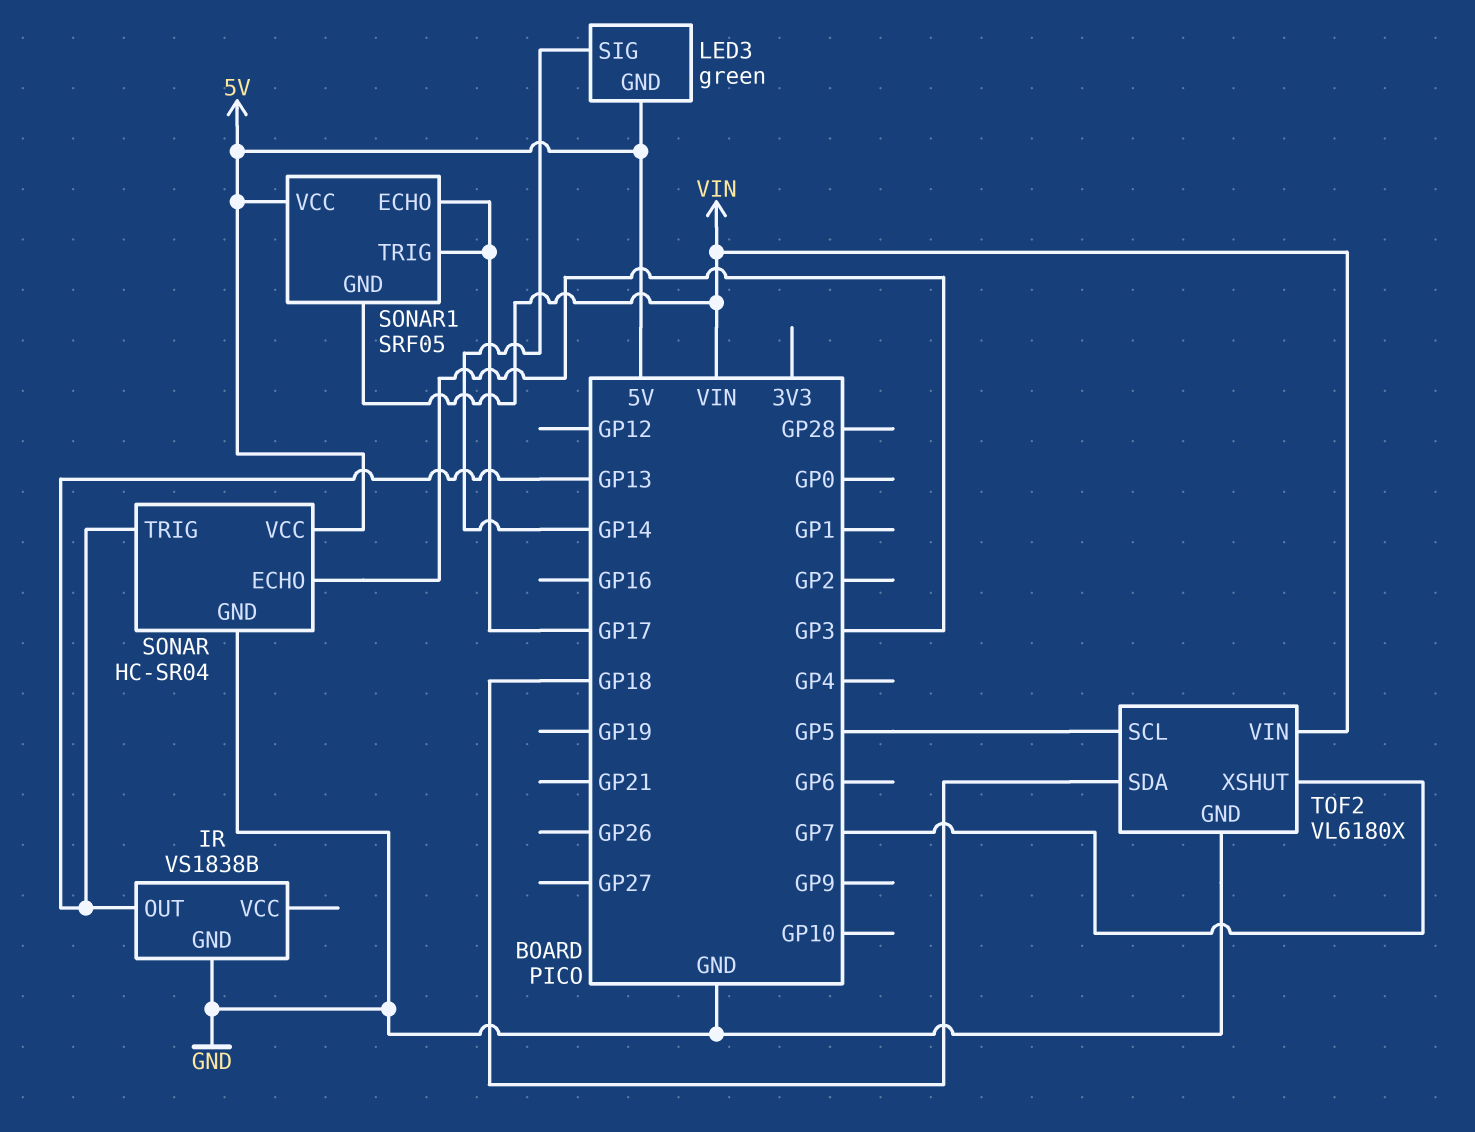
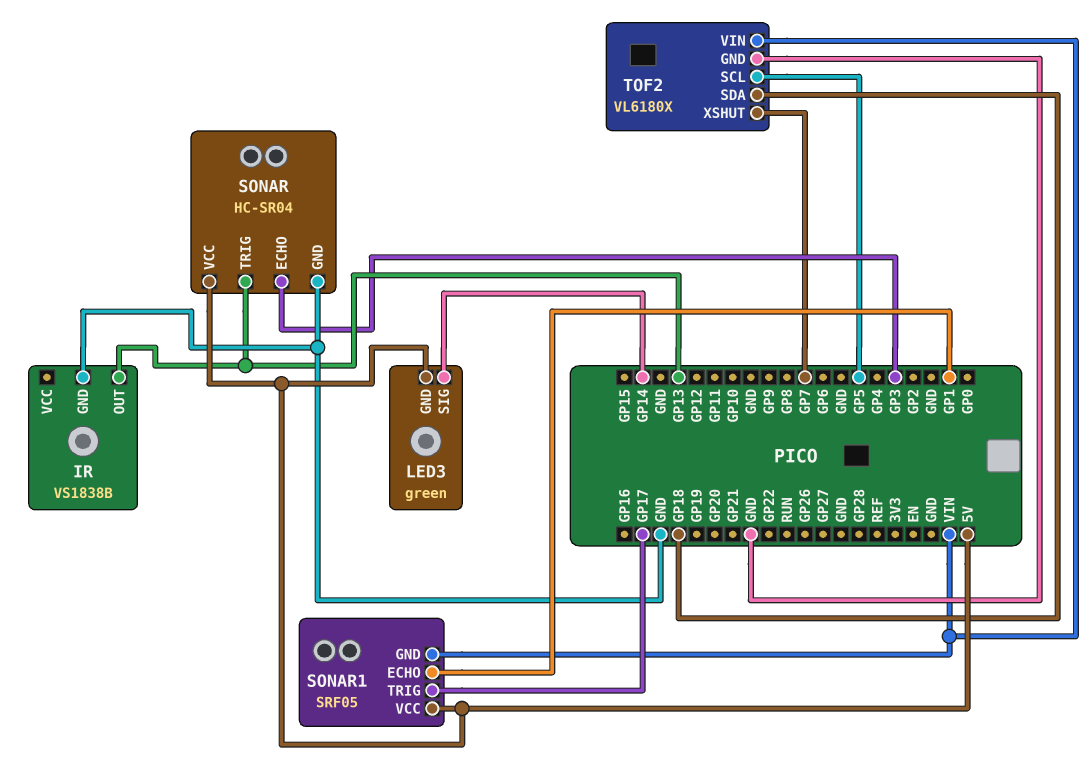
SONAR1 pin ECHO: GP17 -> GP1

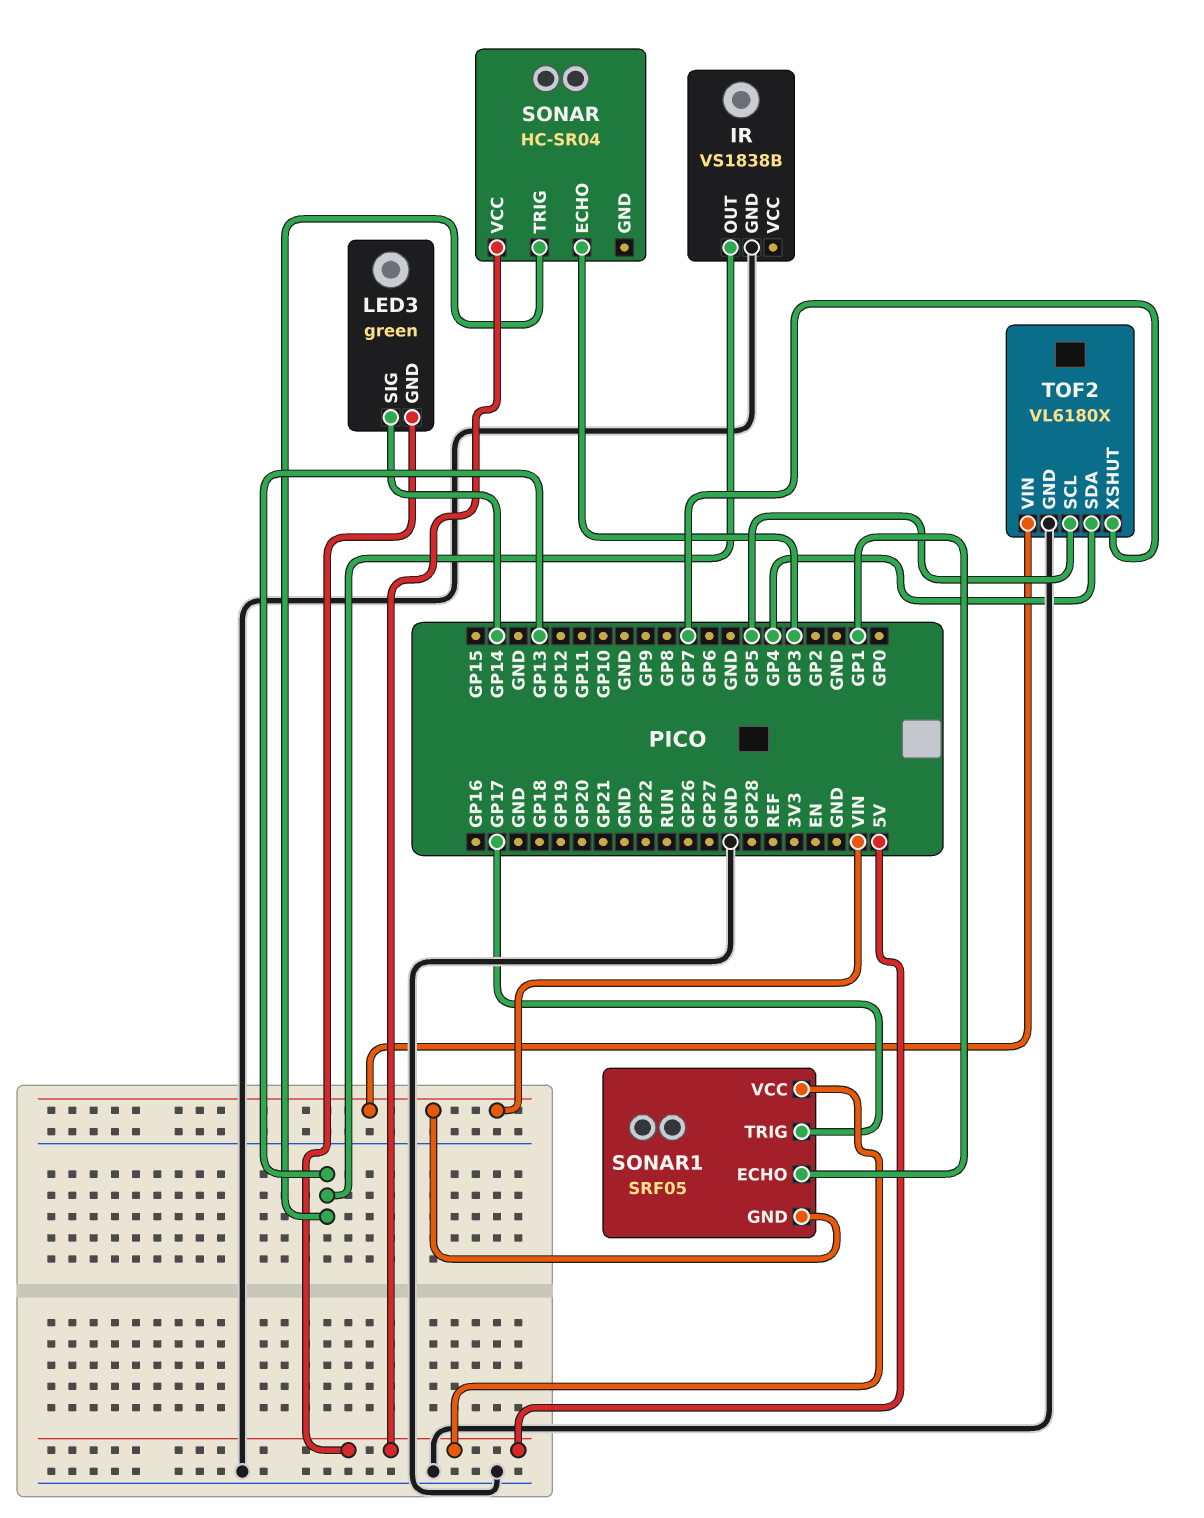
SONAR pin GND: GND -> none
TOF2 pin SDA: GP18 -> GP4

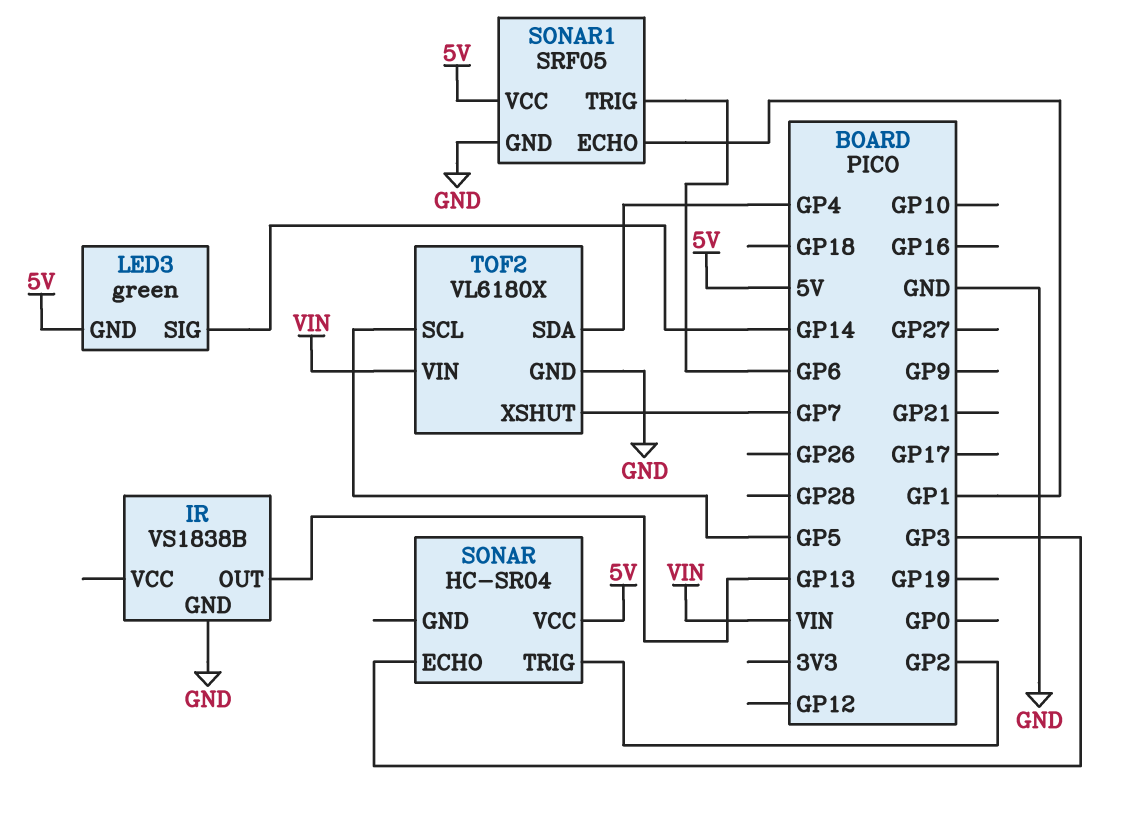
SONAR pin TRIG: GP13 -> GP2
SONAR1 pin GND: VIN -> GND
SONAR1 pin TRIG: GP17 -> GP6

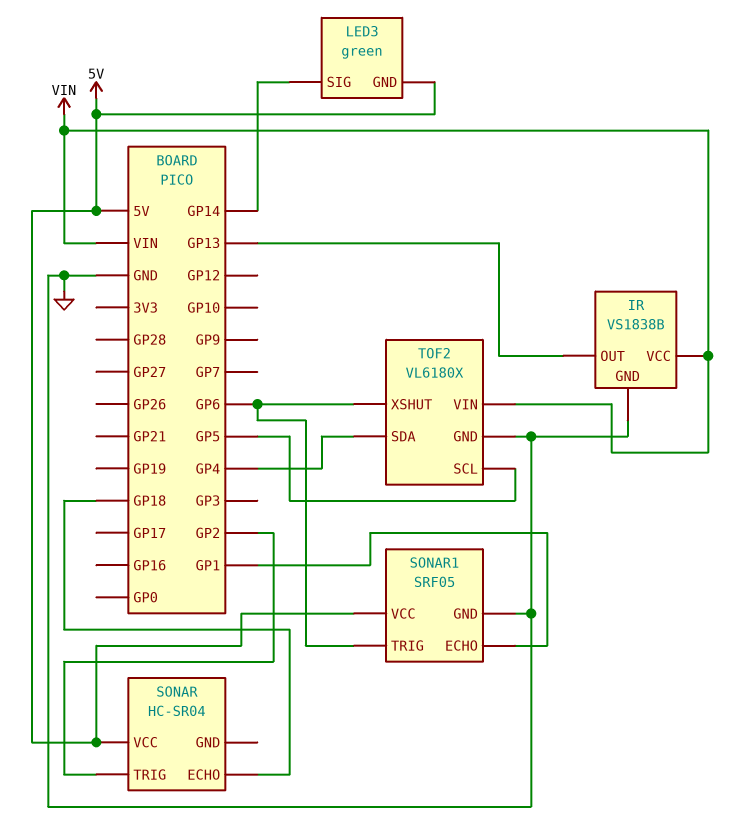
IR pin VCC: none -> VIN
SONAR pin ECHO: GP3 -> GP18
TOF2 pin XSHUT: GP7 -> GP6

